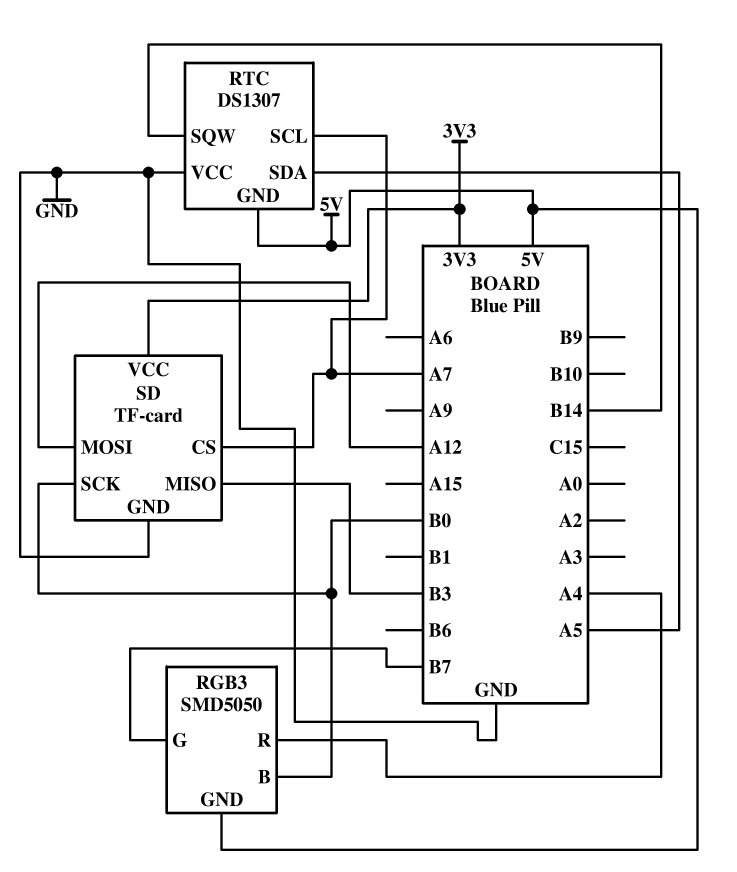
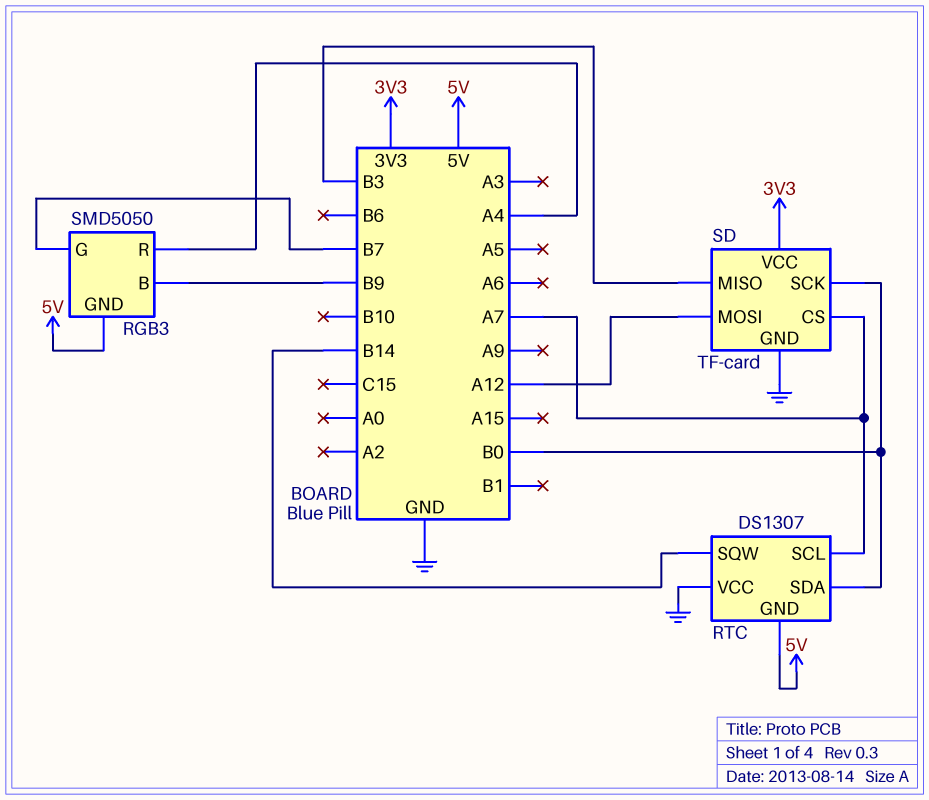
RGB3 pin B: B0 -> B9
RTC pin SDA: A5 -> B0

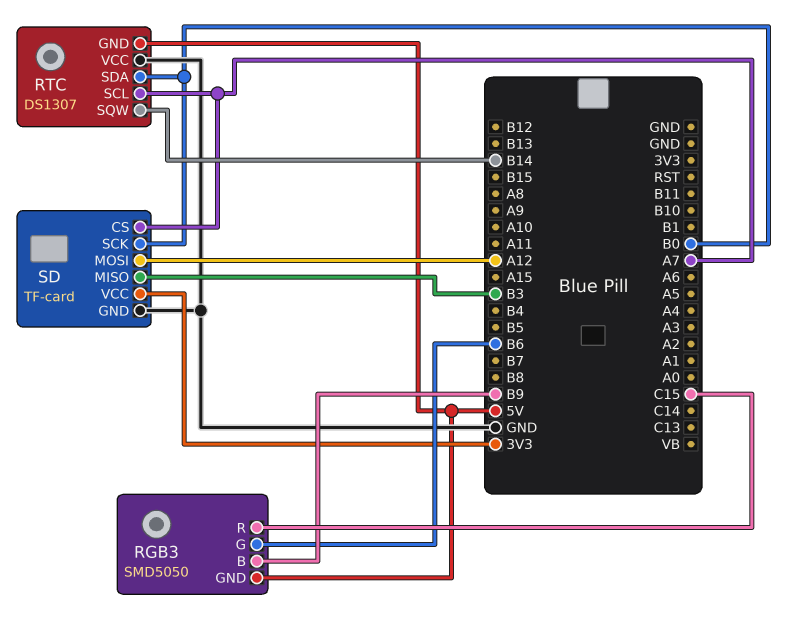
RGB3 pin G: B7 -> B6
RGB3 pin R: A4 -> C15

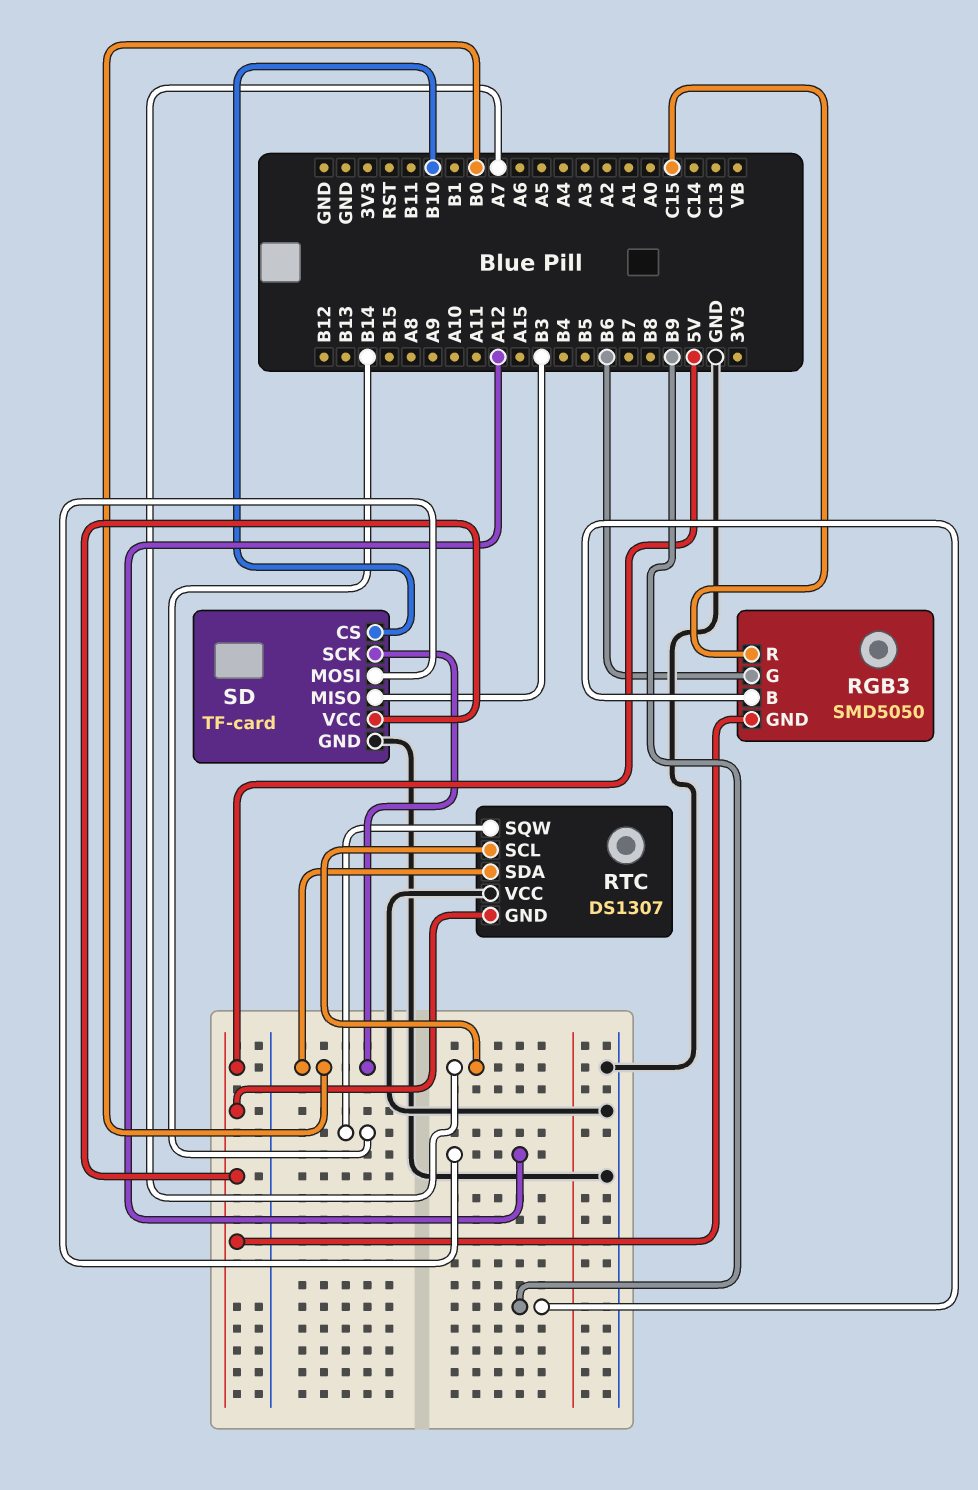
SD pin CS: A7 -> B10
SD pin VCC: 3V3 -> 5V

